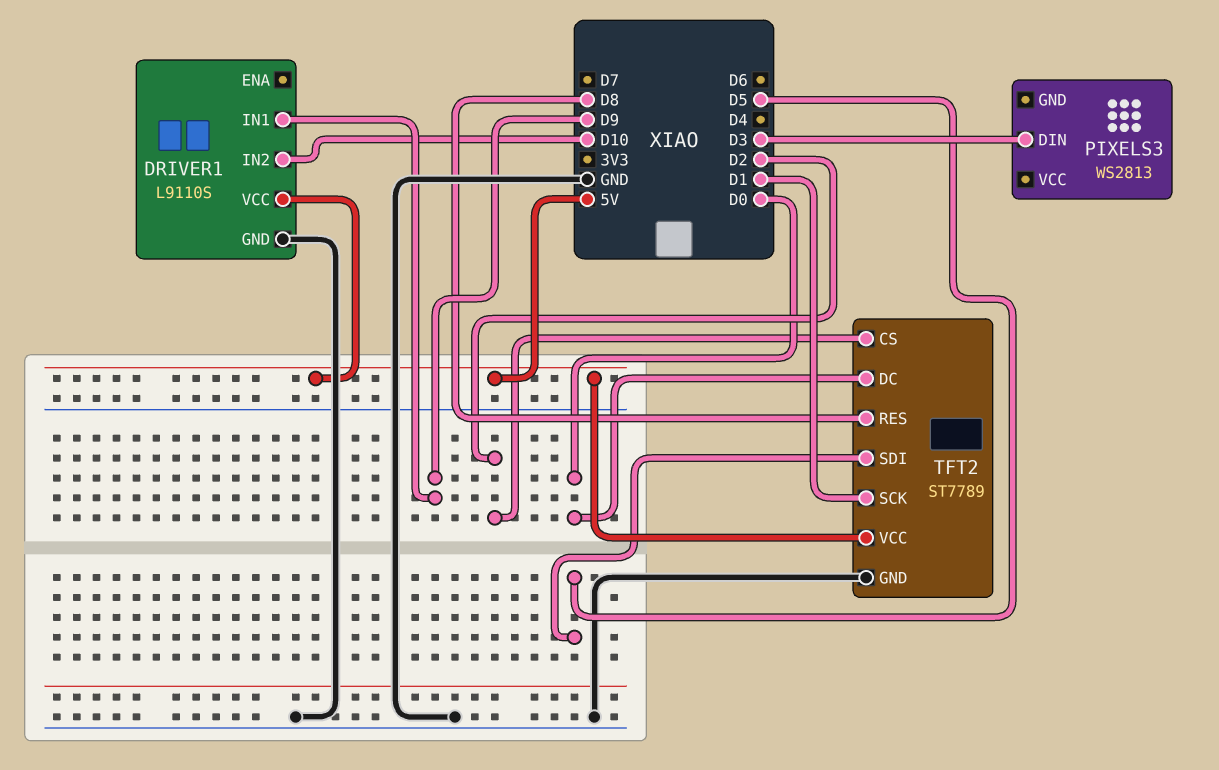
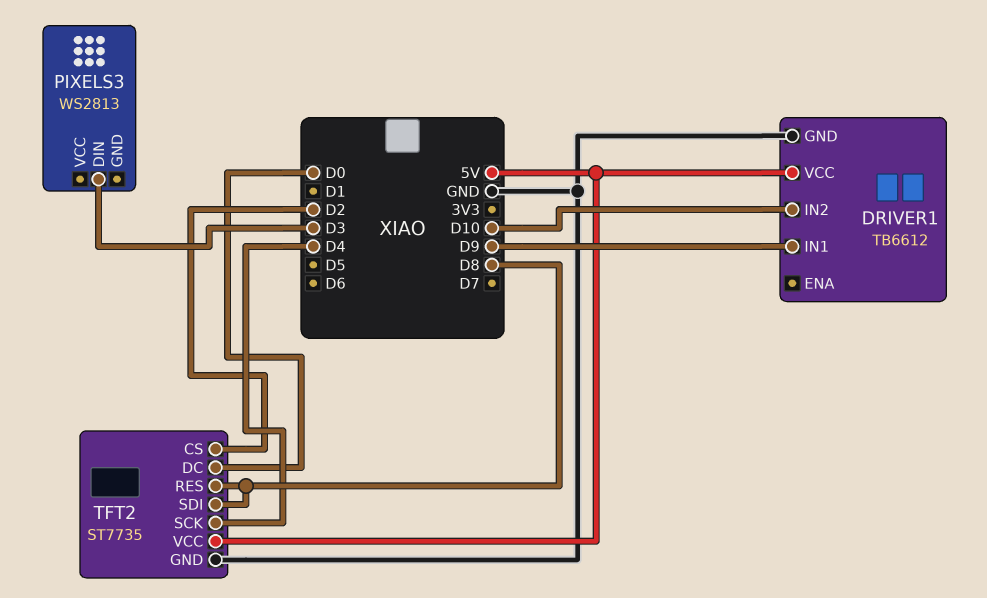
DRIVER1: L9110S -> TB6612
TFT2: ST7789 -> ST7735
TFT2 pin SCK: D1 -> D4
TFT2 pin SDI: D5 -> D8

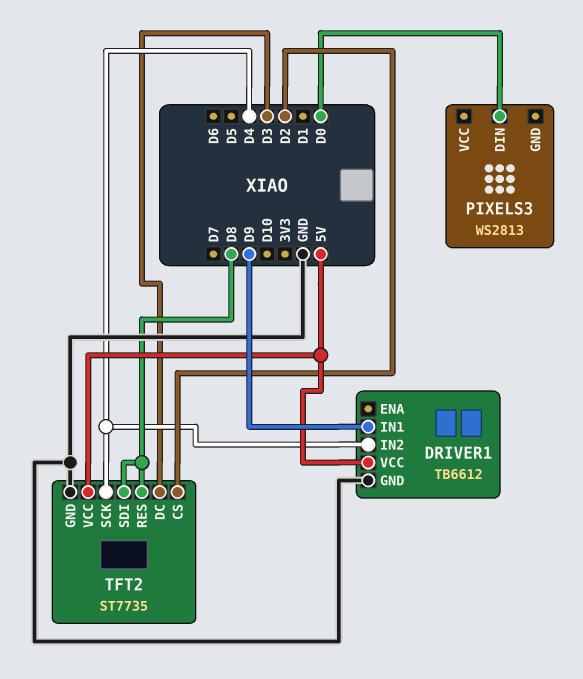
DRIVER1 pin IN2: D10 -> D4
PIXELS3 pin DIN: D3 -> D0
TFT2 pin DC: D0 -> D3

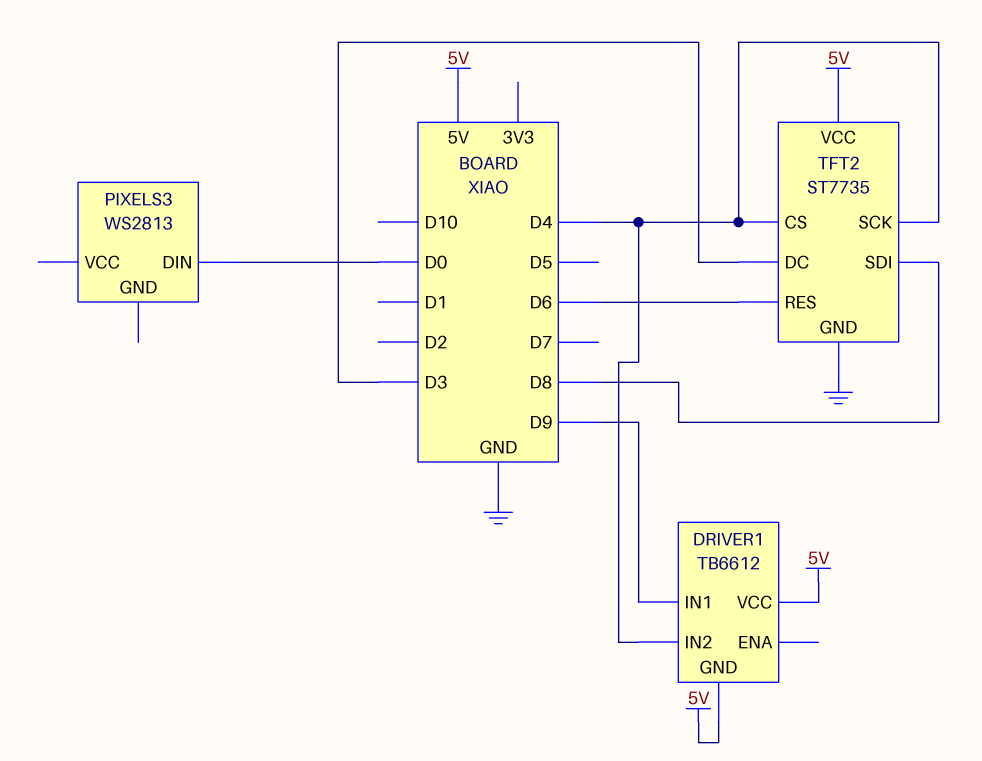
DRIVER1 pin GND: GND -> 5V
TFT2 pin CS: D2 -> D4
TFT2 pin RES: D8 -> D6

